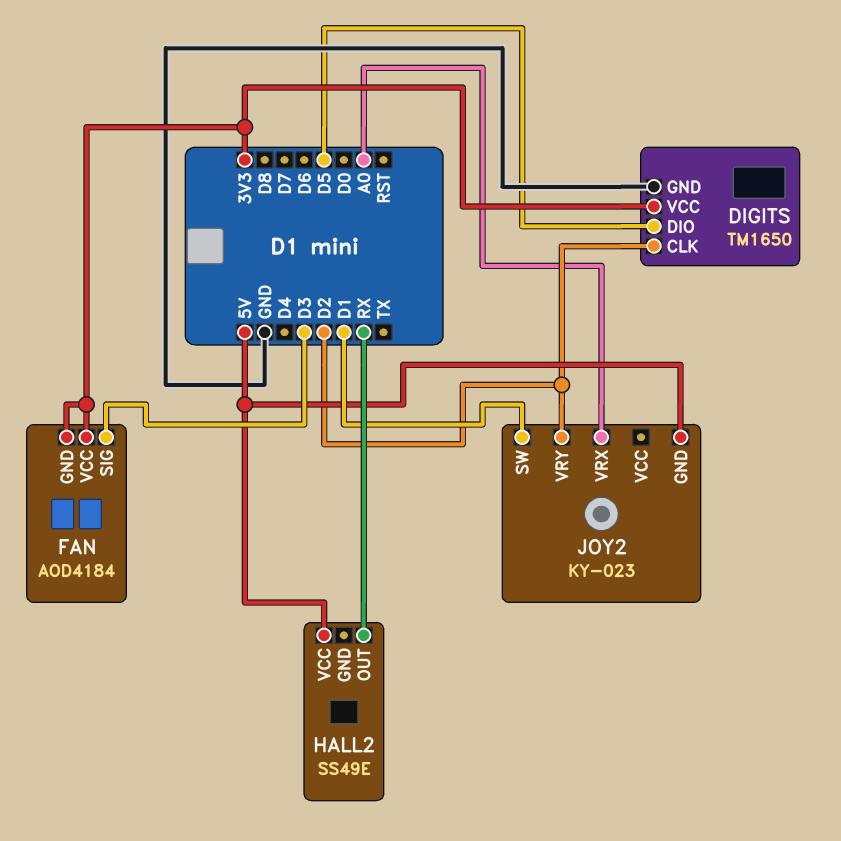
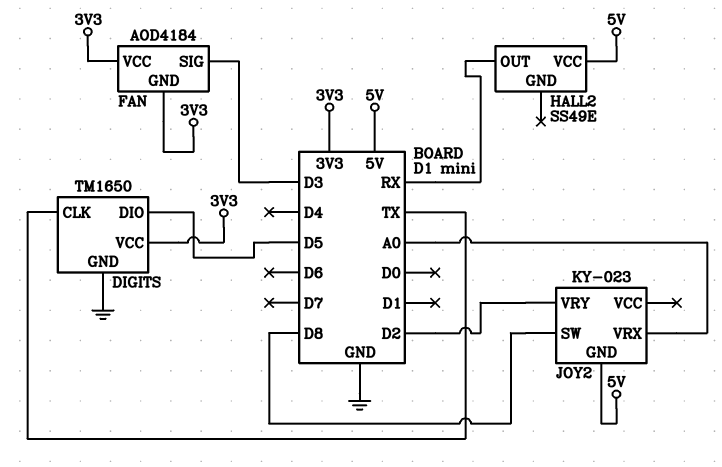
DIGITS pin CLK: D2 -> TX
JOY2 pin SW: D1 -> D8

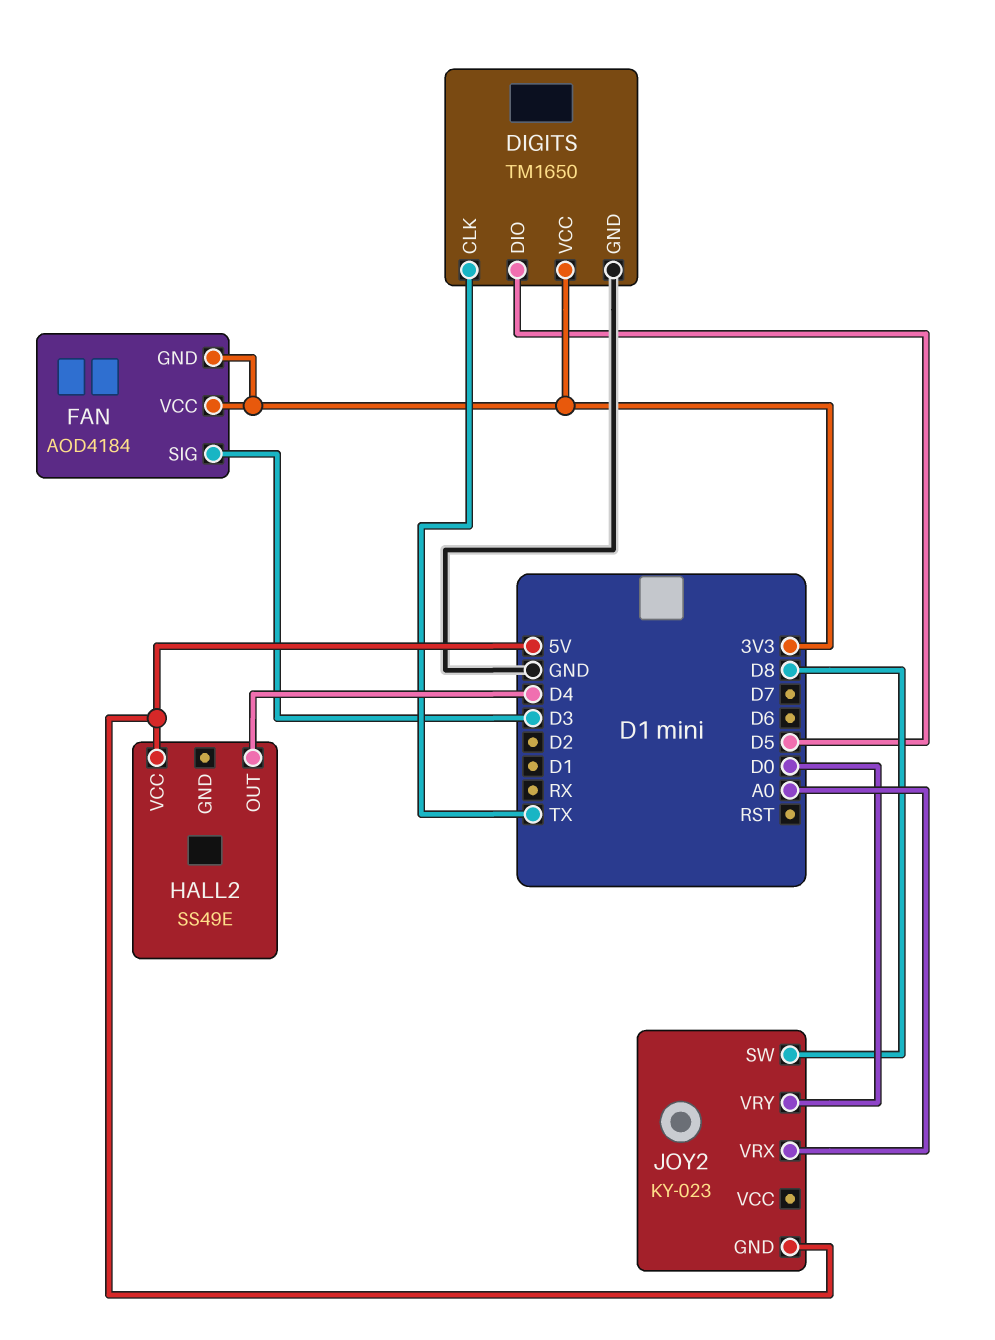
HALL2 pin OUT: RX -> D4
JOY2 pin VRY: D2 -> D0

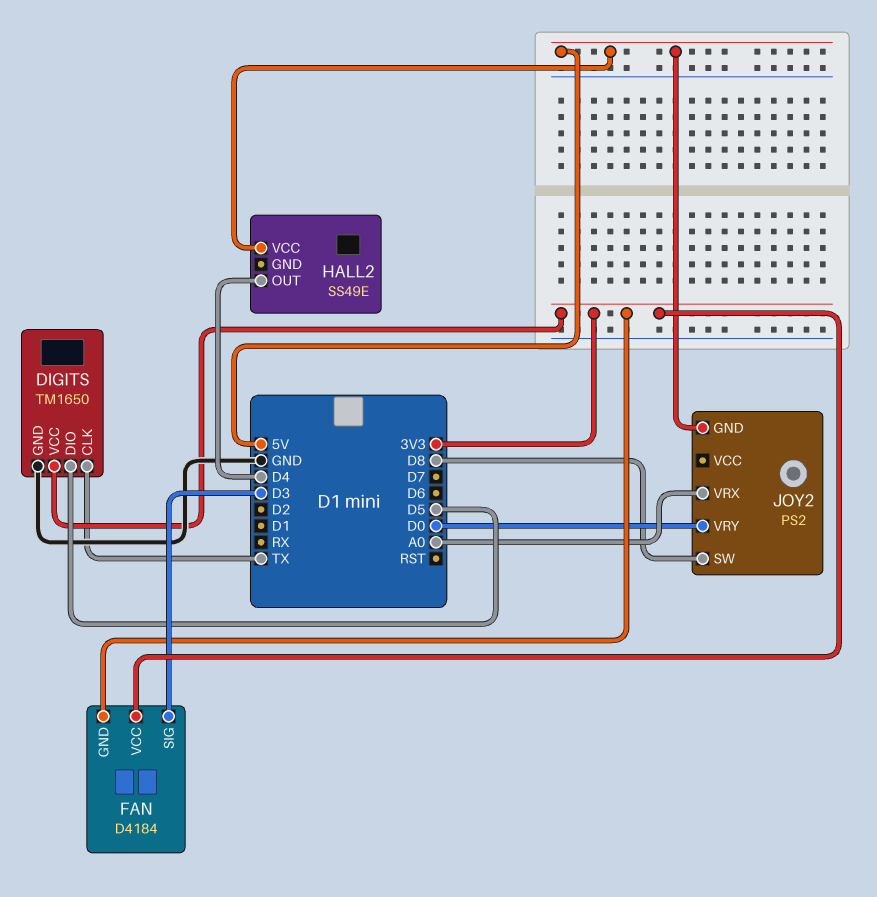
FAN: AOD4184 -> D4184
JOY2: KY-023 -> PS2

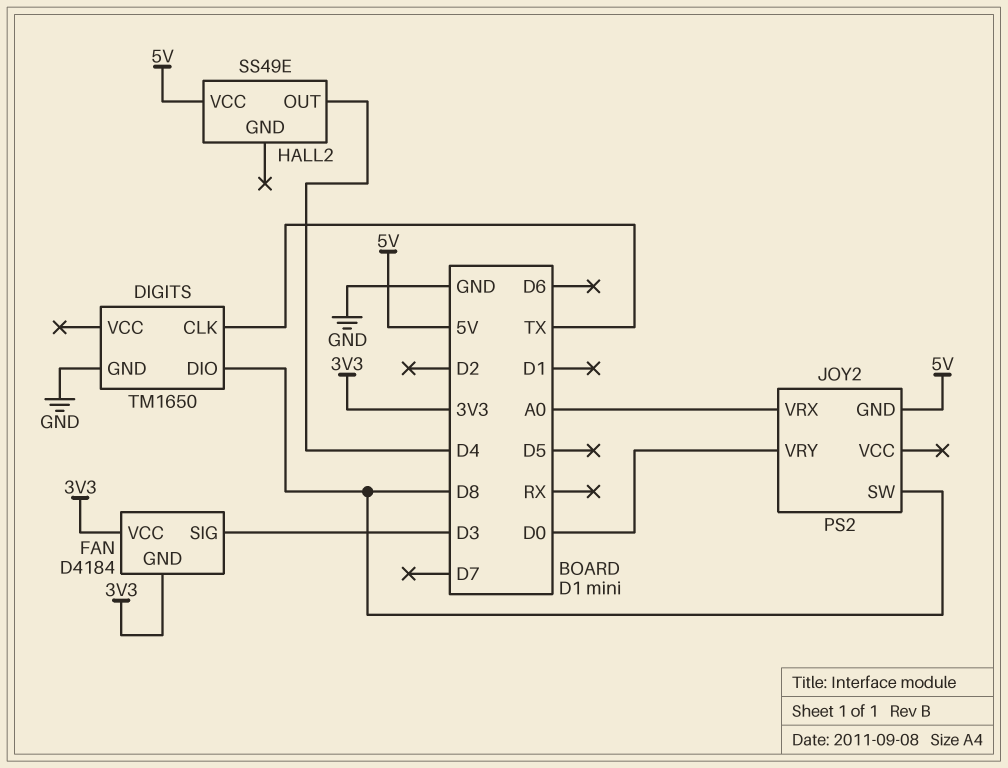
DIGITS pin DIO: D5 -> D8
DIGITS pin VCC: 3V3 -> none

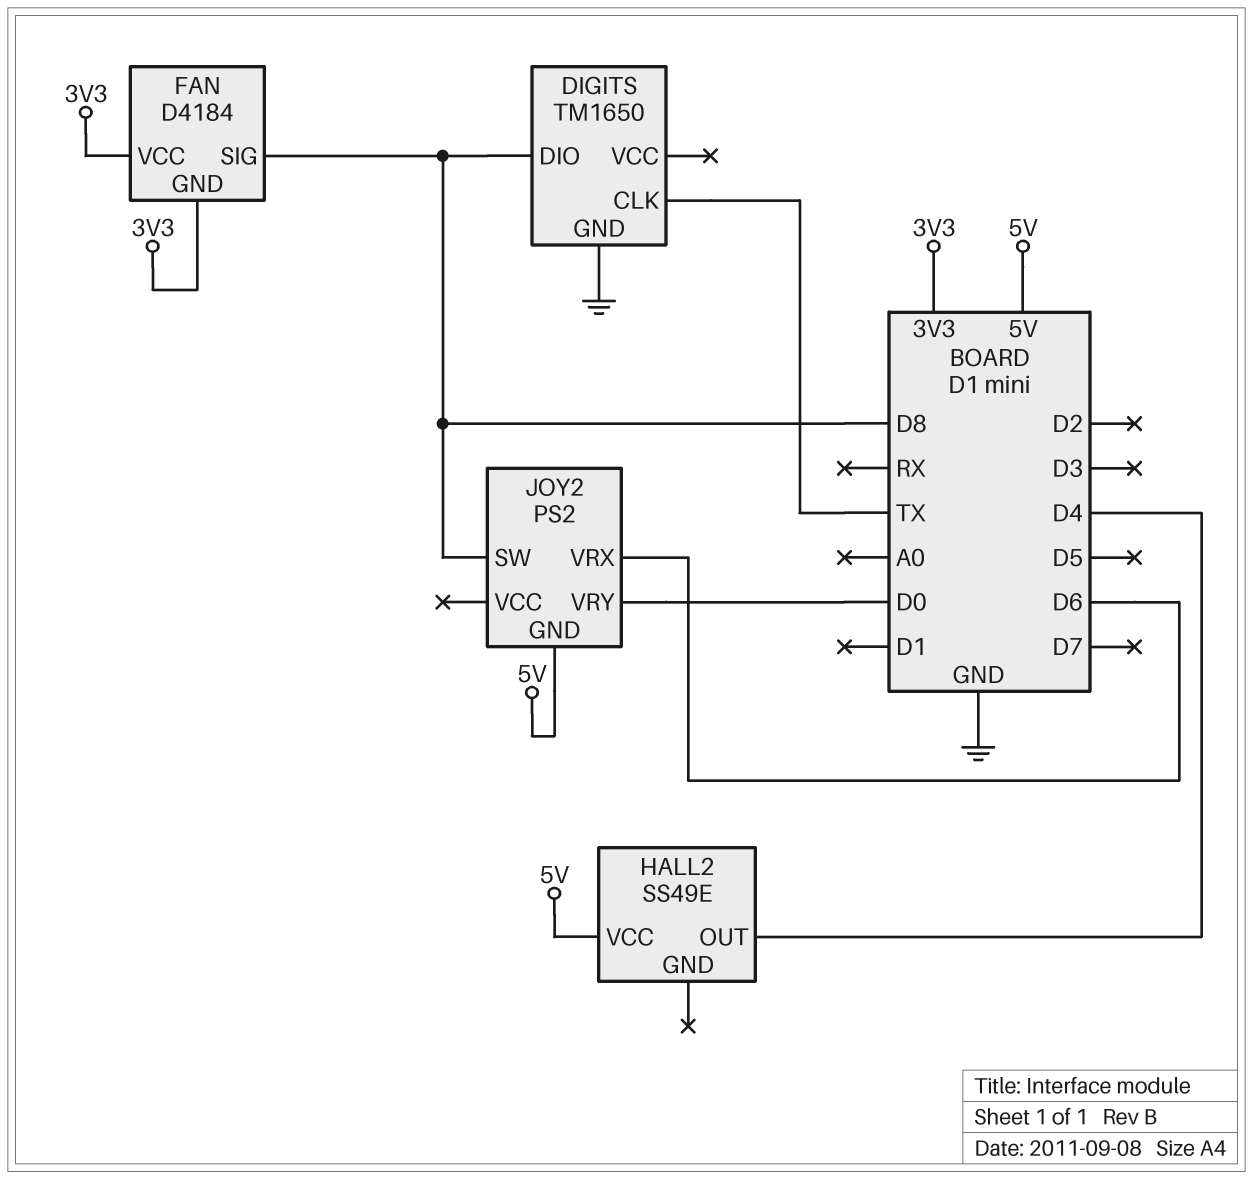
FAN pin SIG: D3 -> D8
JOY2 pin VRX: A0 -> D6

